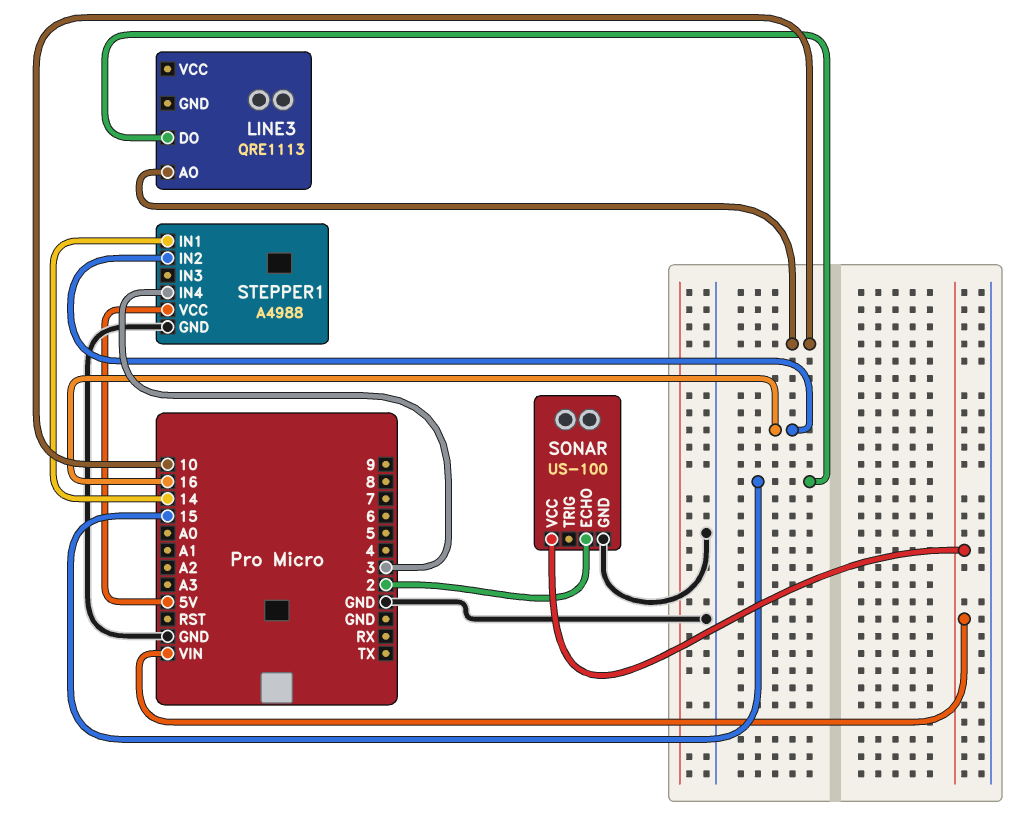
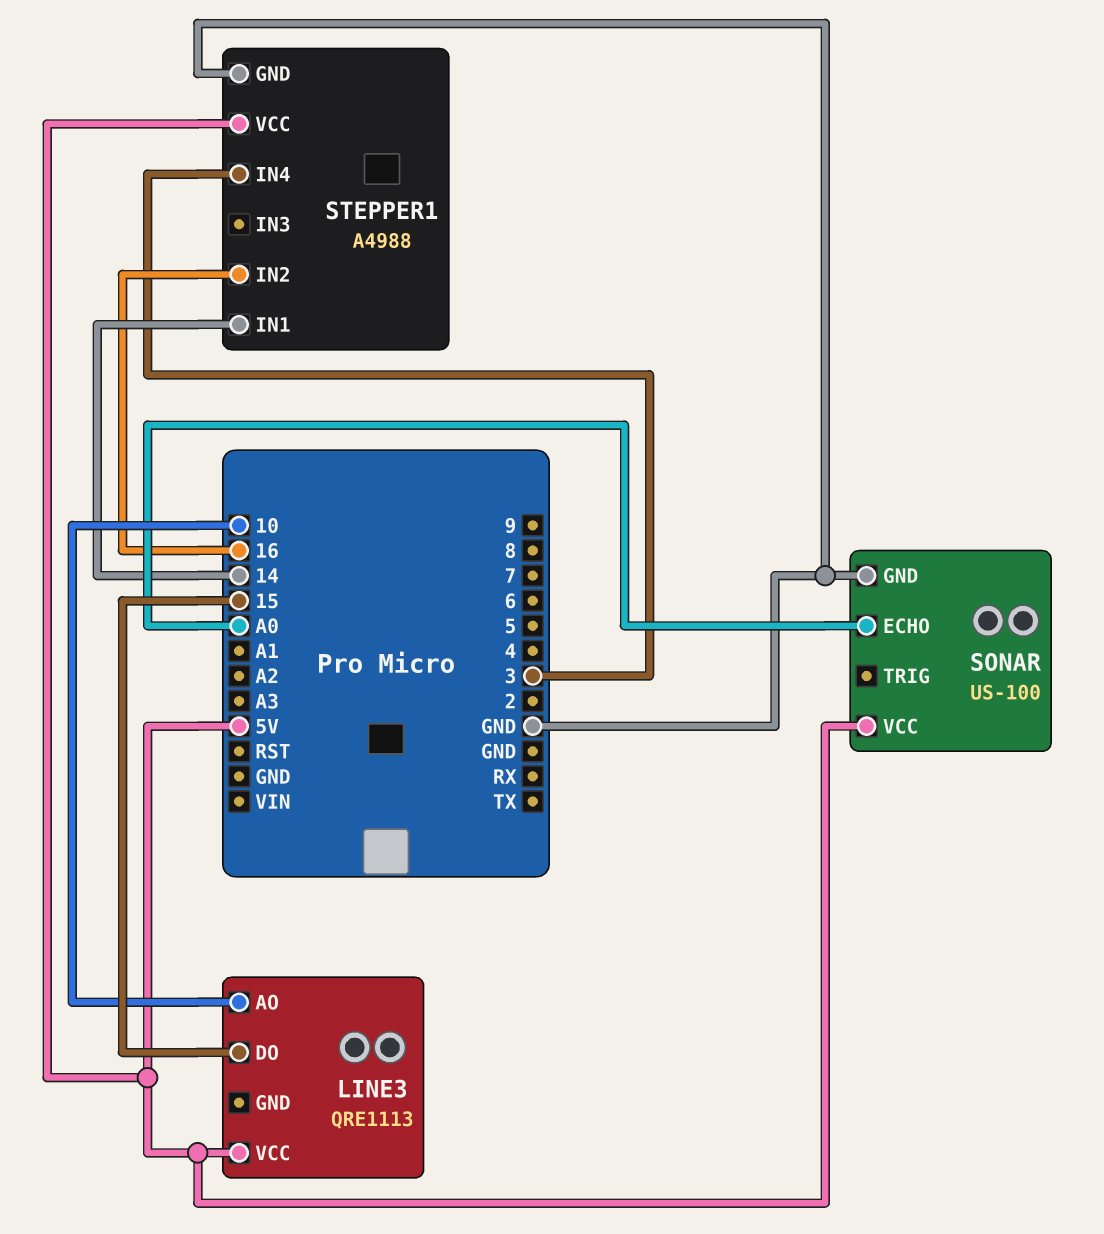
LINE3 pin VCC: none -> 5V
SONAR pin ECHO: 2 -> A0
SONAR pin VCC: VIN -> 5V

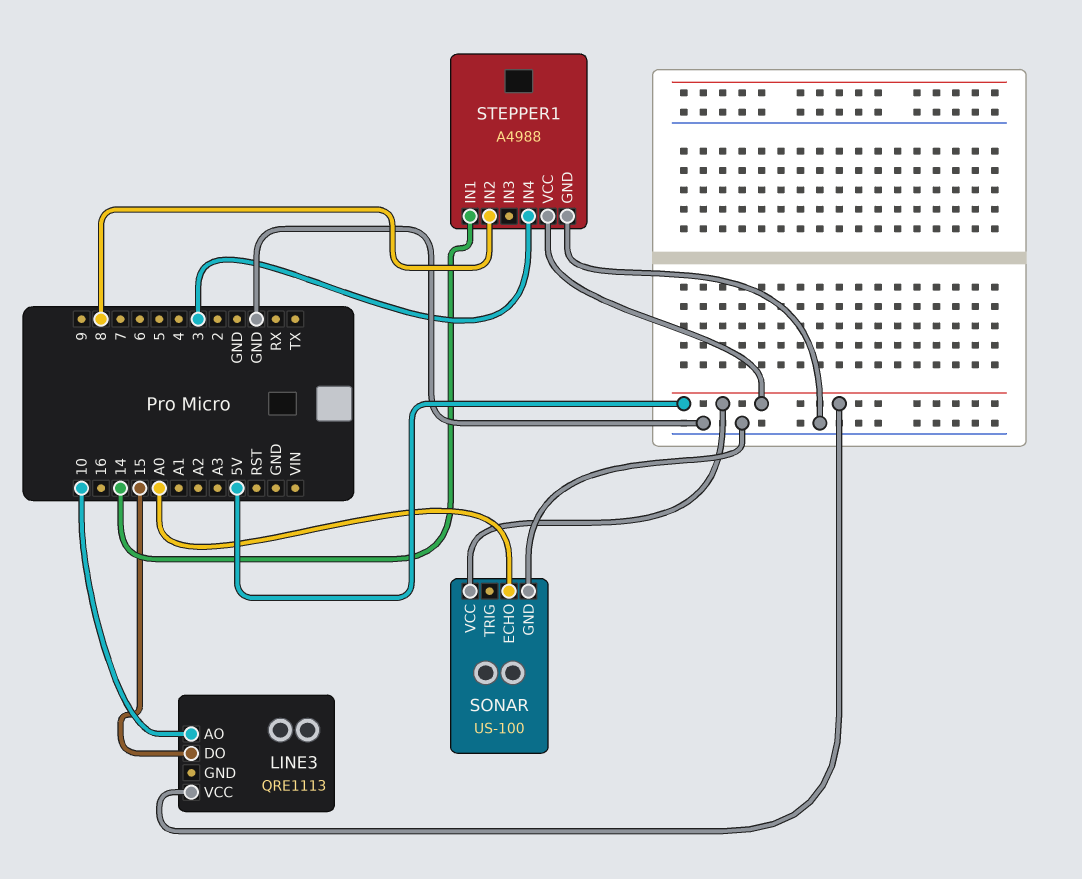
STEPPER1 pin IN2: 16 -> 8

